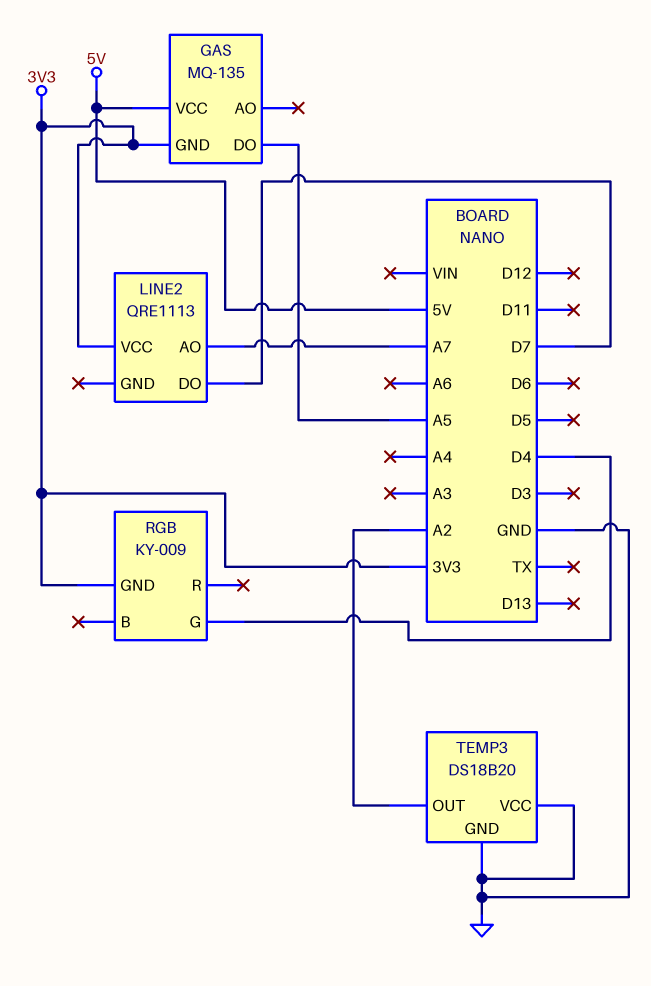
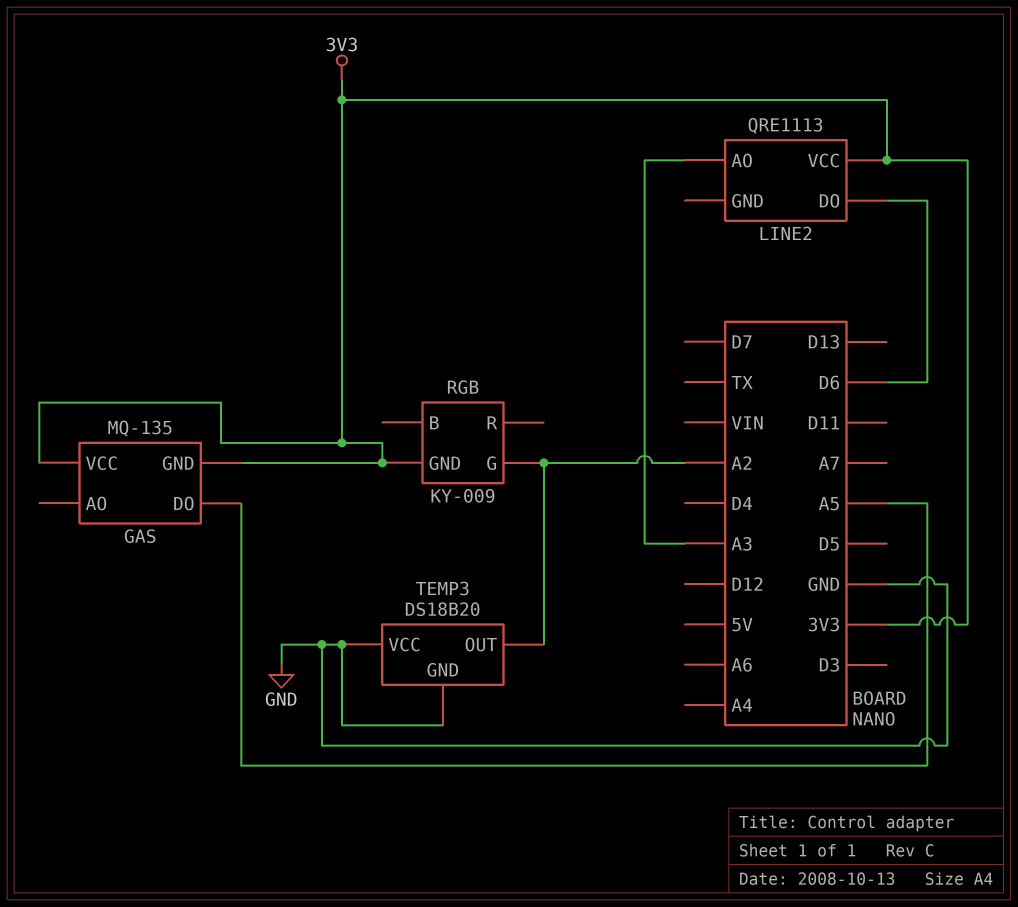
GAS pin VCC: 5V -> 3V3
LINE2 pin AO: A7 -> A3
LINE2 pin DO: D7 -> D6
RGB pin G: D4 -> A2

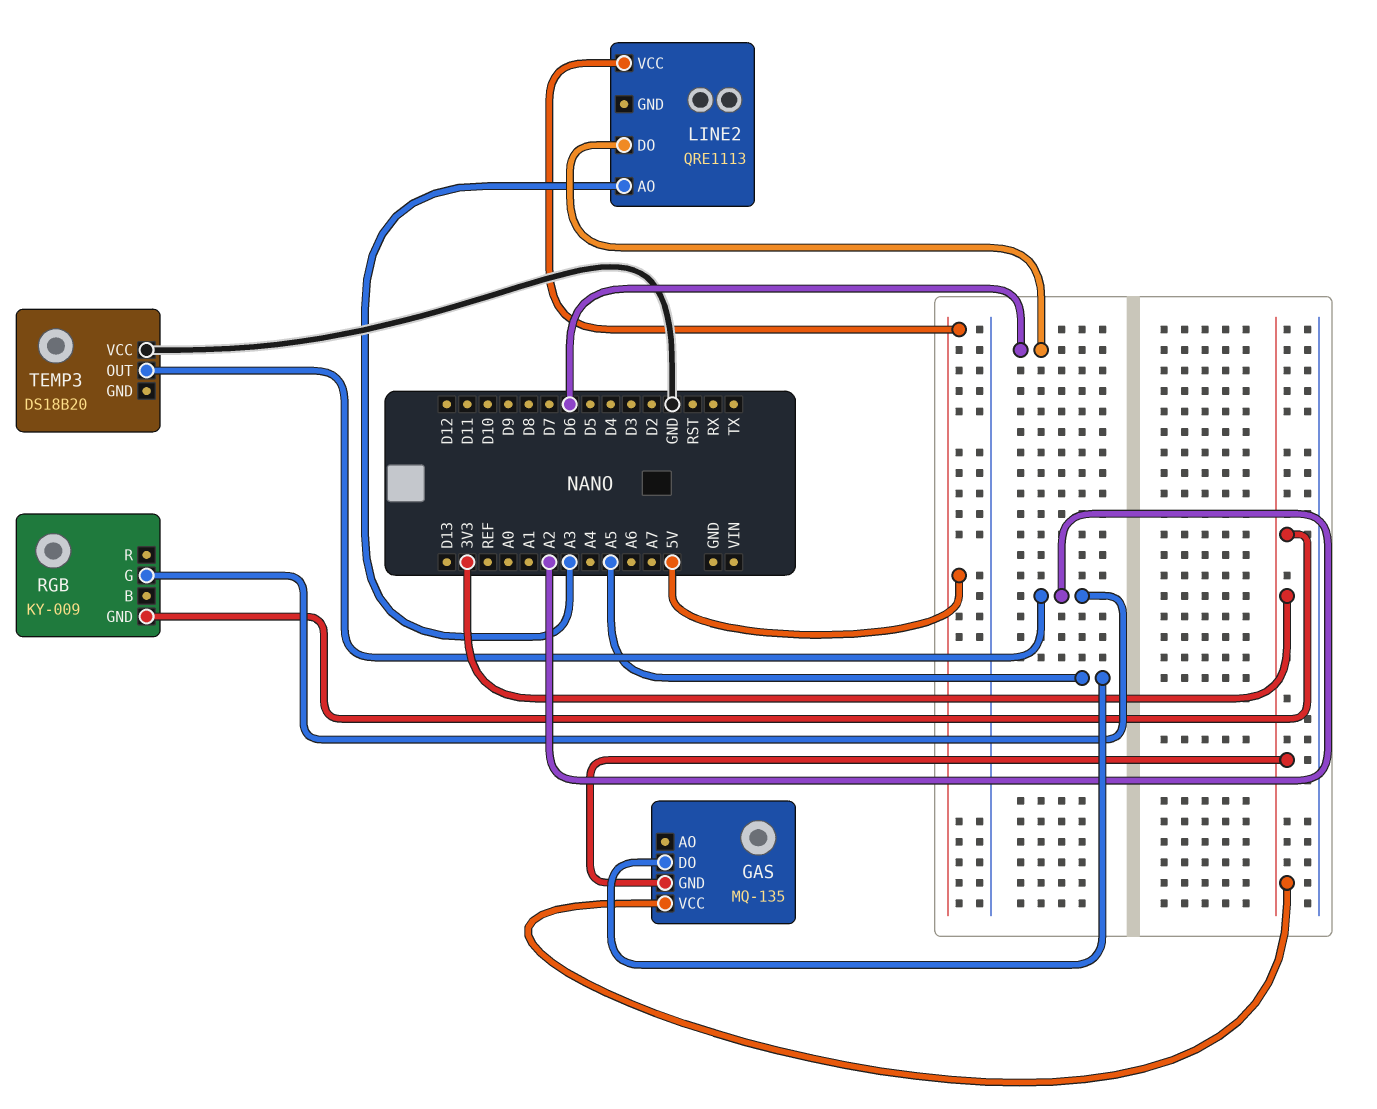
LINE2 pin VCC: 3V3 -> 5V
TEMP3 pin GND: GND -> none

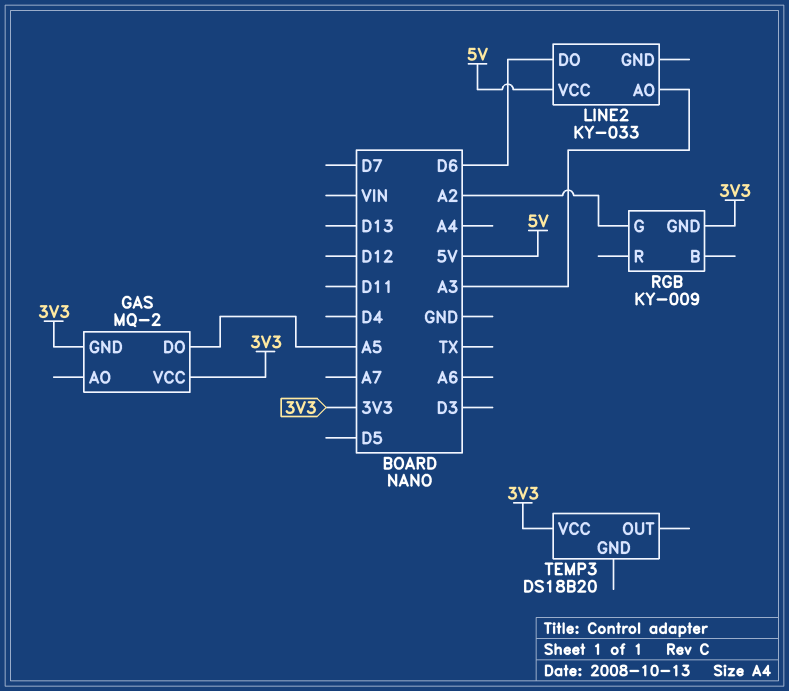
GAS: MQ-135 -> MQ-2
LINE2: QRE1113 -> KY-033
TEMP3 pin OUT: A2 -> none
TEMP3 pin VCC: GND -> 3V3

